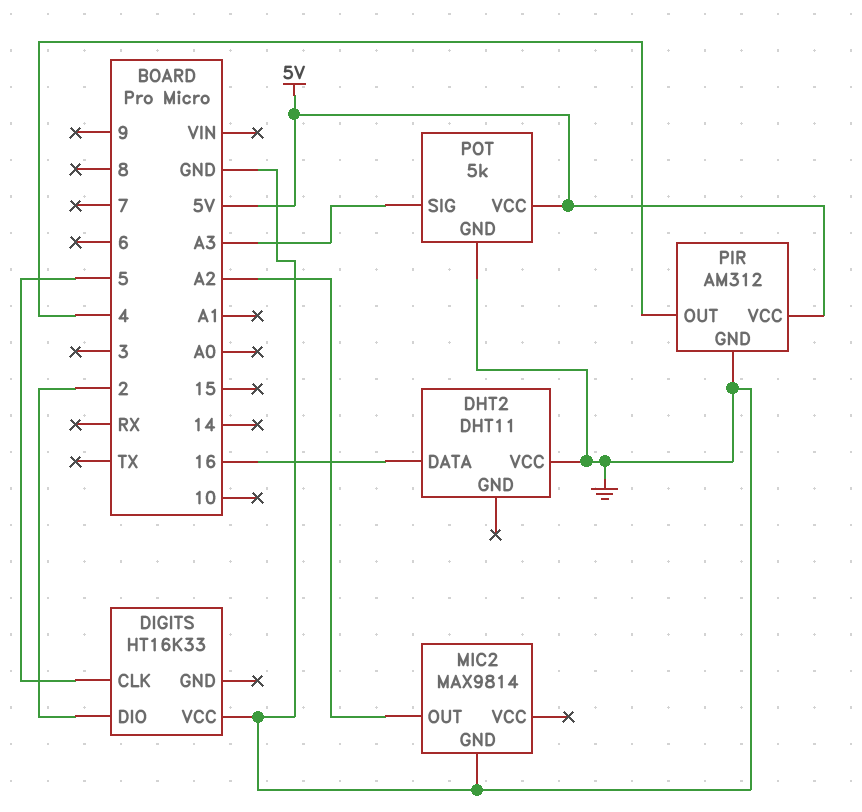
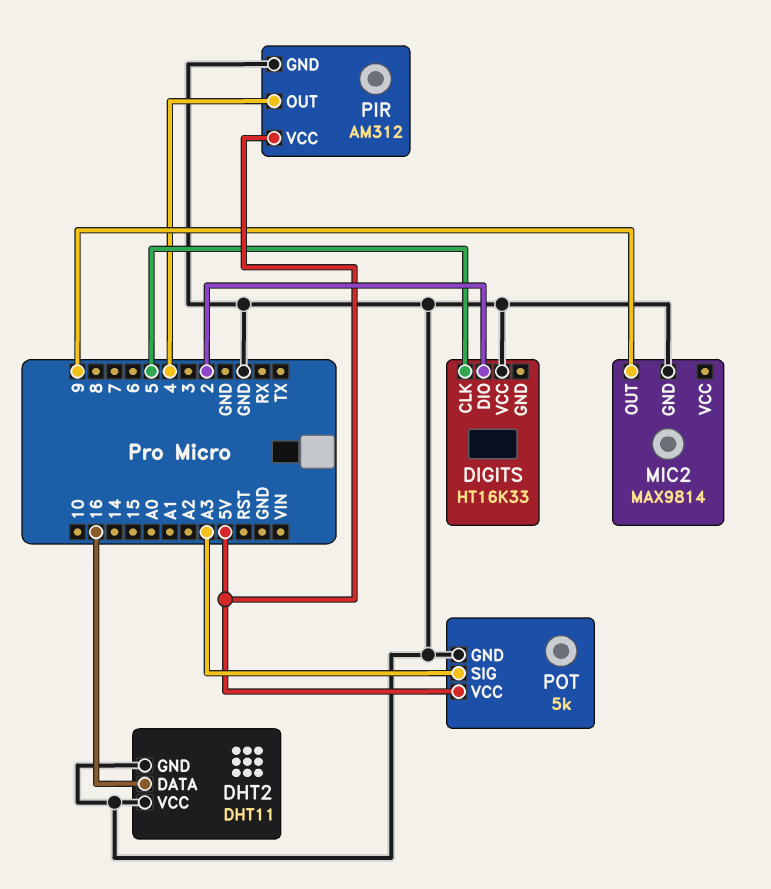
DHT2 pin GND: none -> GND
MIC2 pin OUT: A2 -> 9

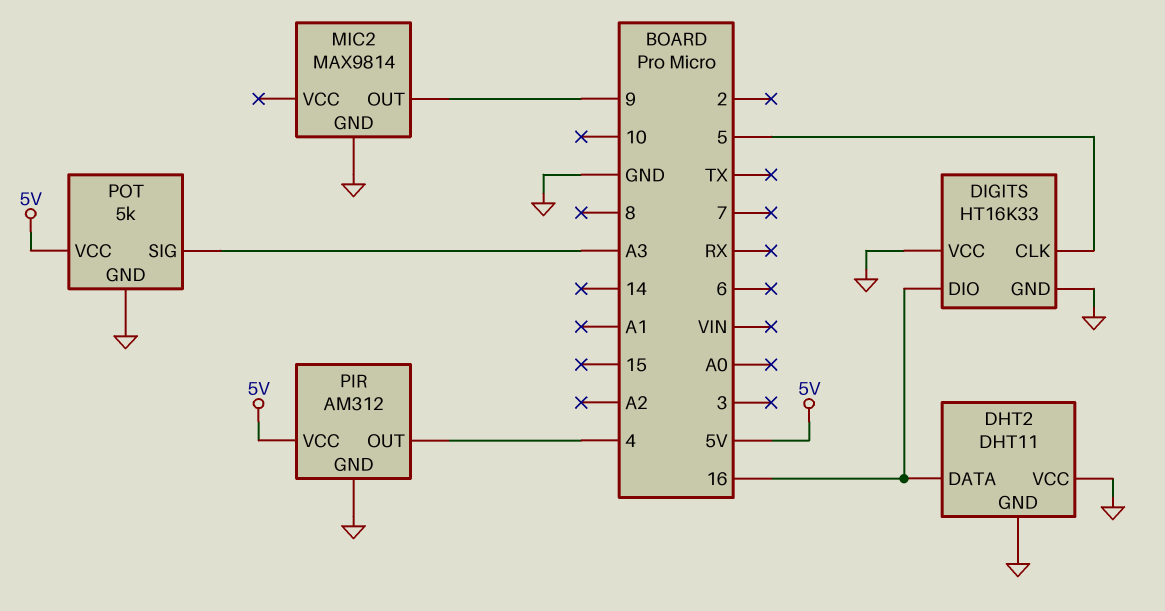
DIGITS pin DIO: 2 -> 16
DIGITS pin GND: none -> GND

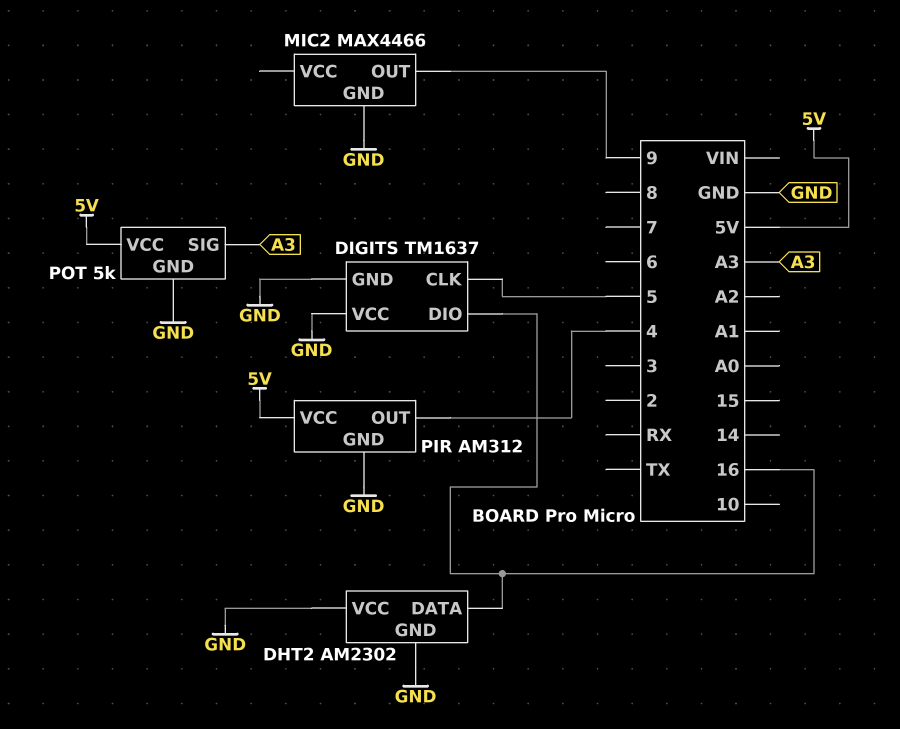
DHT2: DHT11 -> AM2302
DIGITS: HT16K33 -> TM1637
MIC2: MAX9814 -> MAX4466

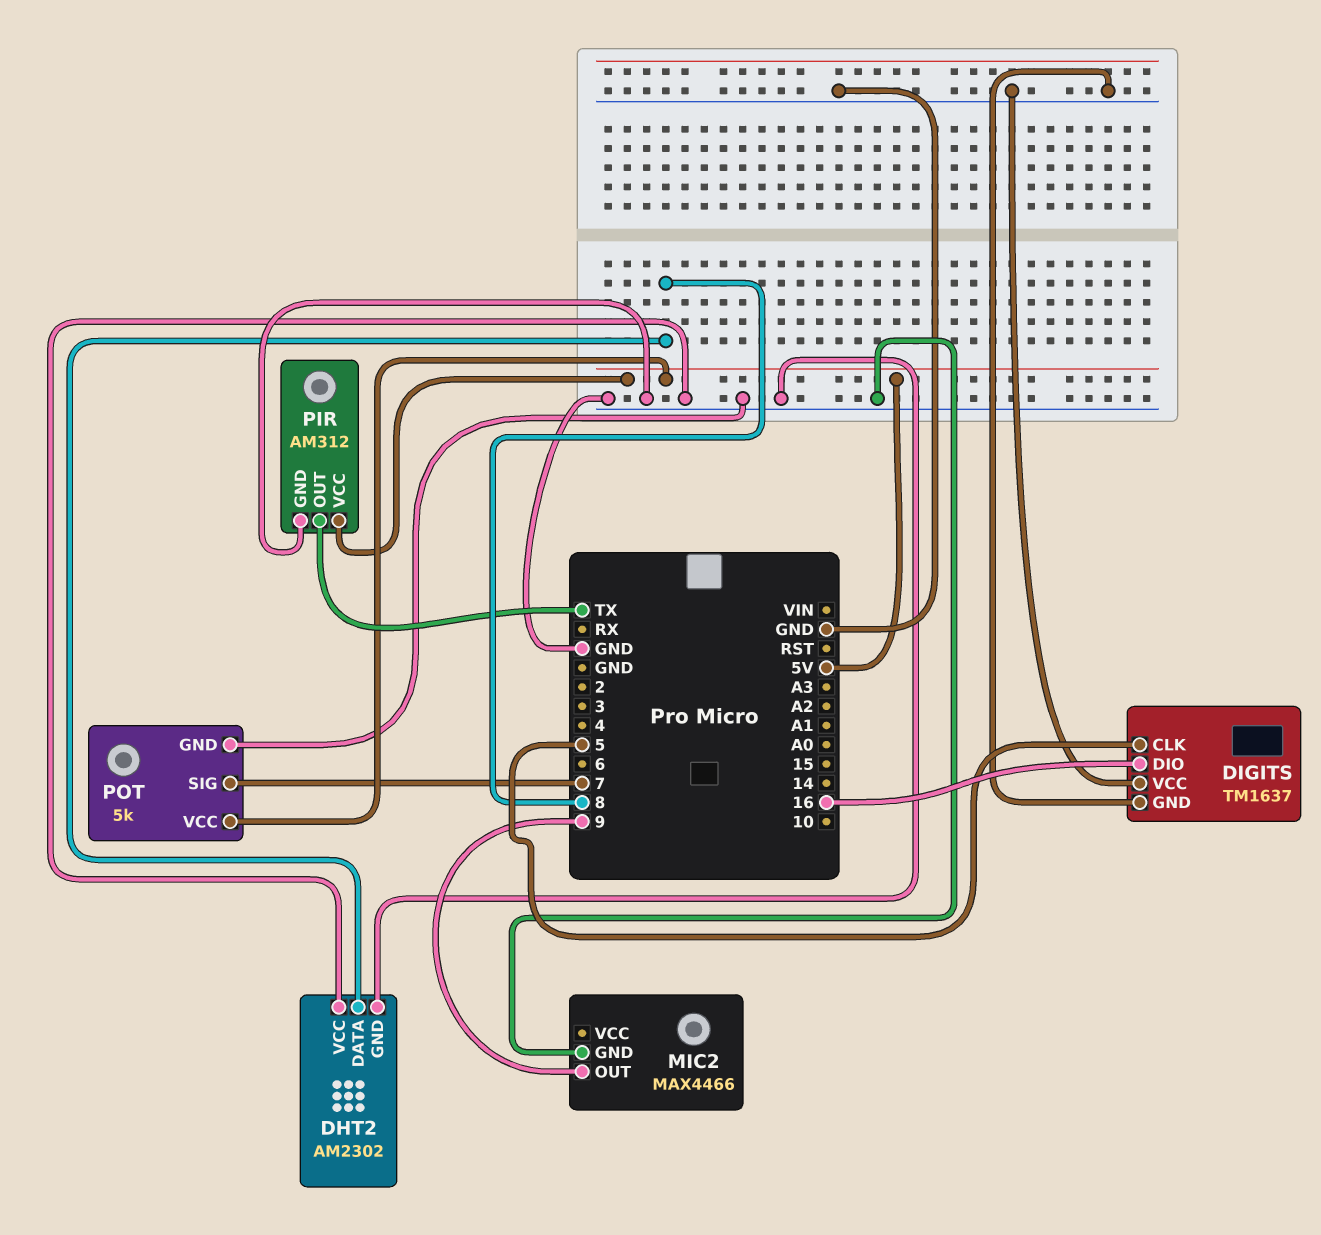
DHT2 pin DATA: 16 -> 8
PIR pin OUT: 4 -> TX
POT pin SIG: A3 -> 7

